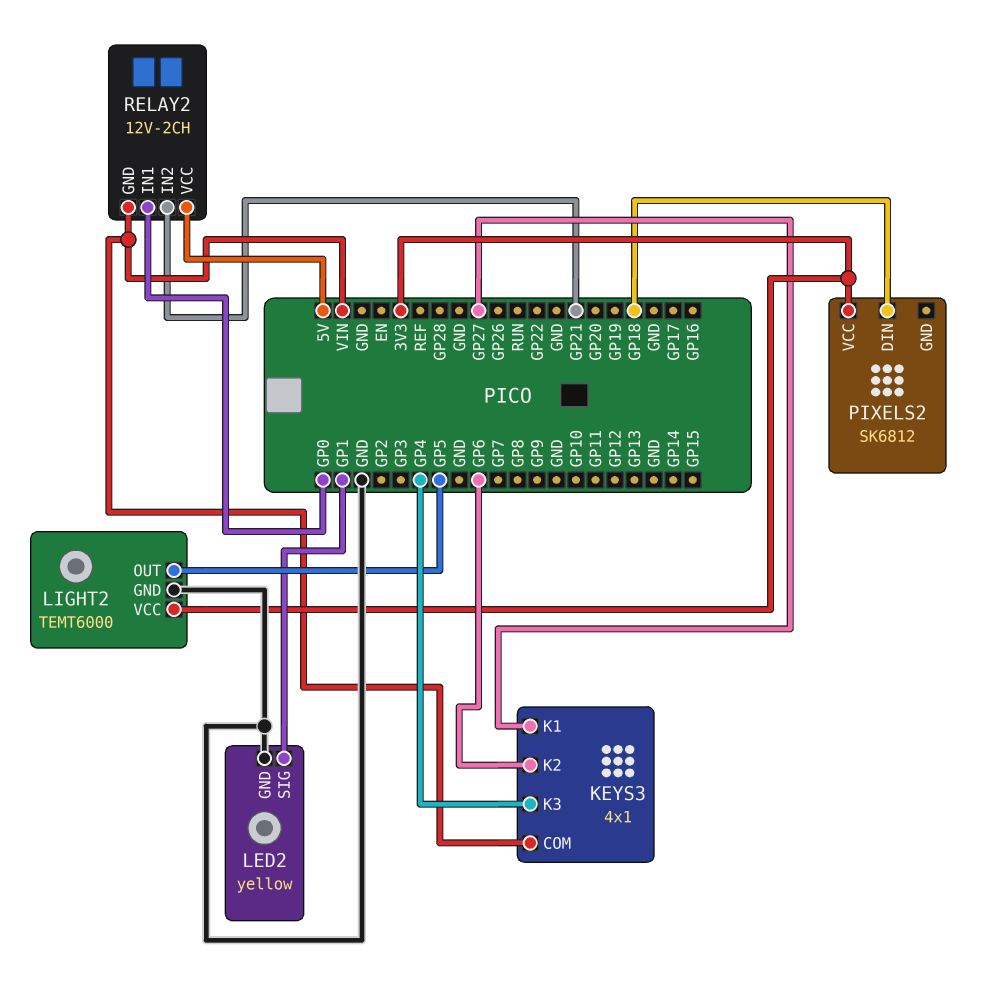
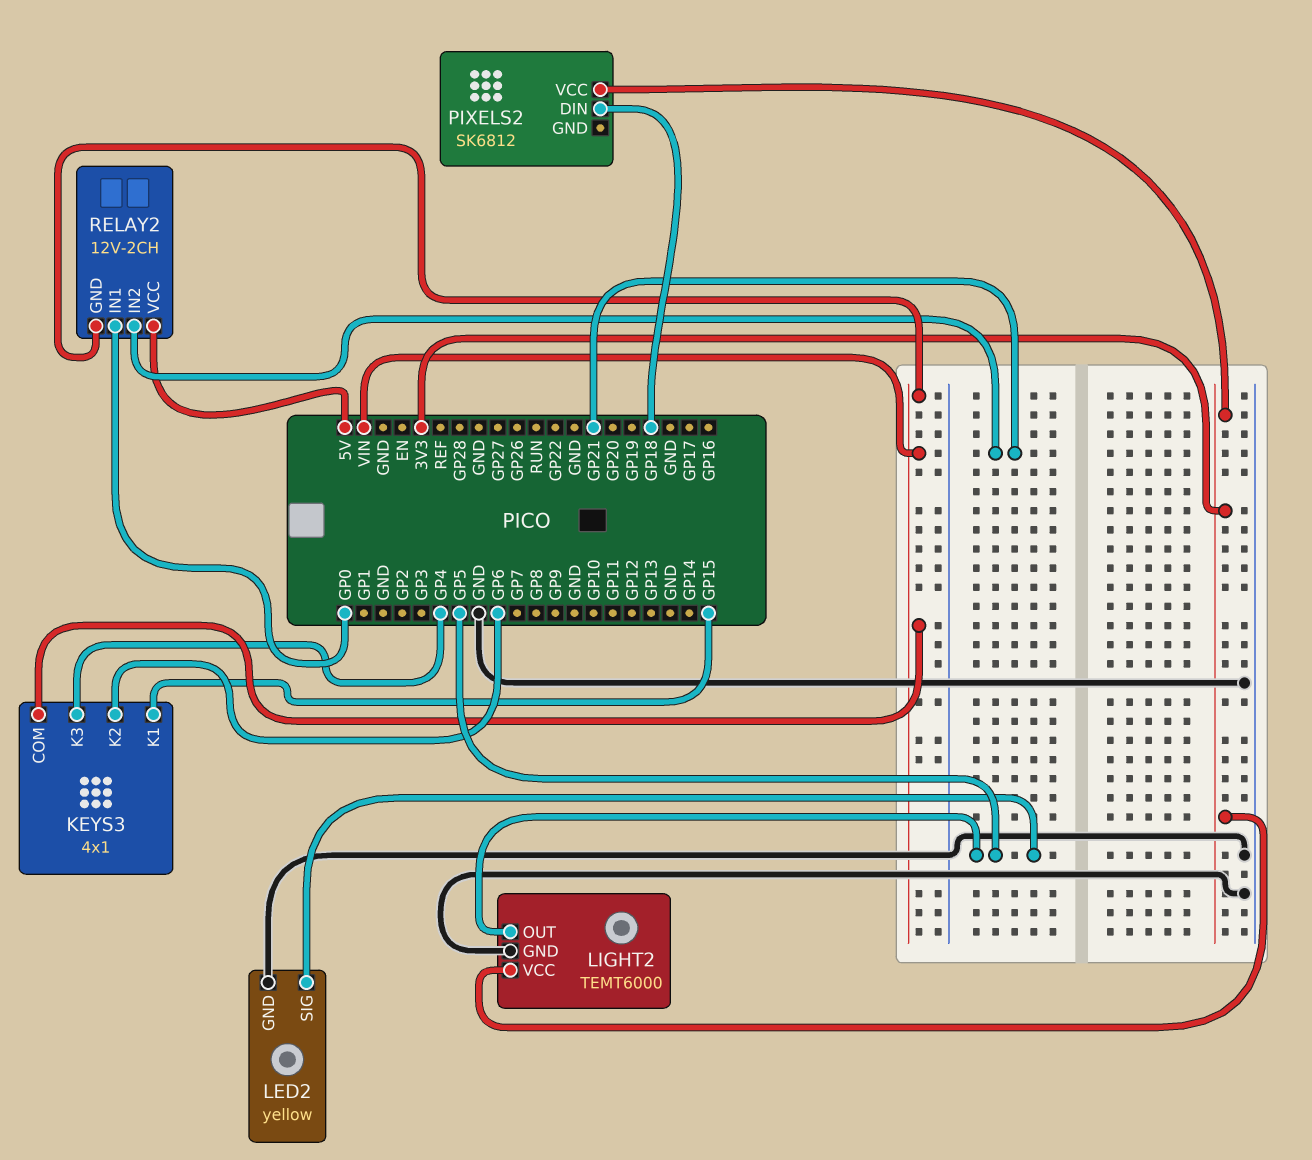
KEYS3 pin K1: GP27 -> GP15
LED2 pin SIG: GP1 -> GP5

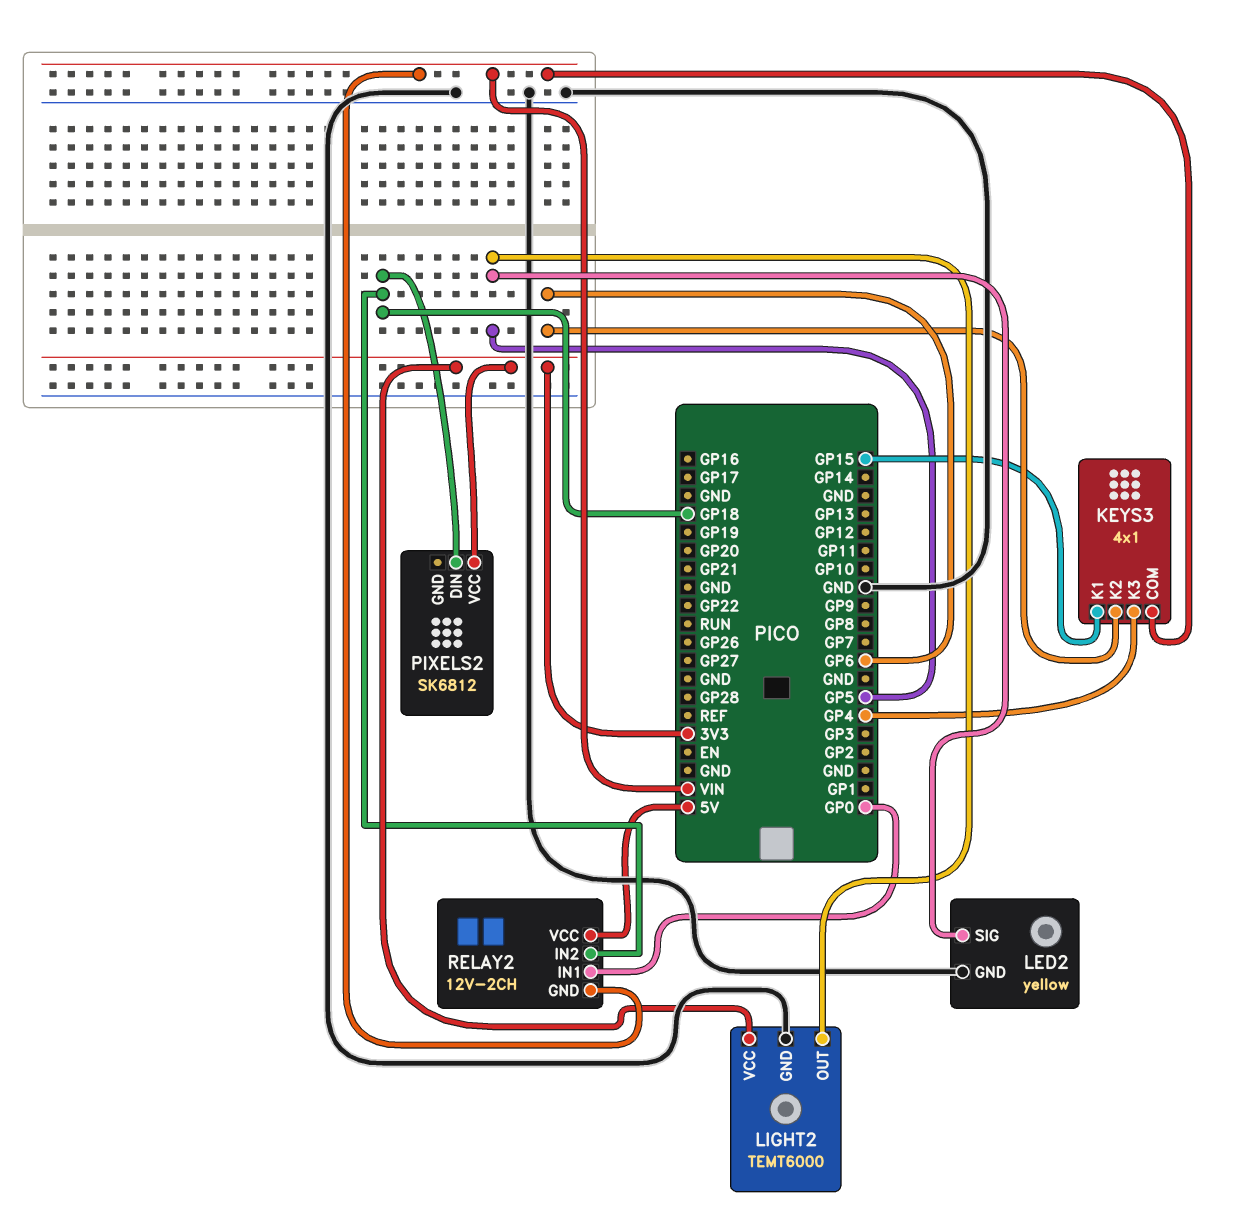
RELAY2 pin IN2: GP21 -> GP18

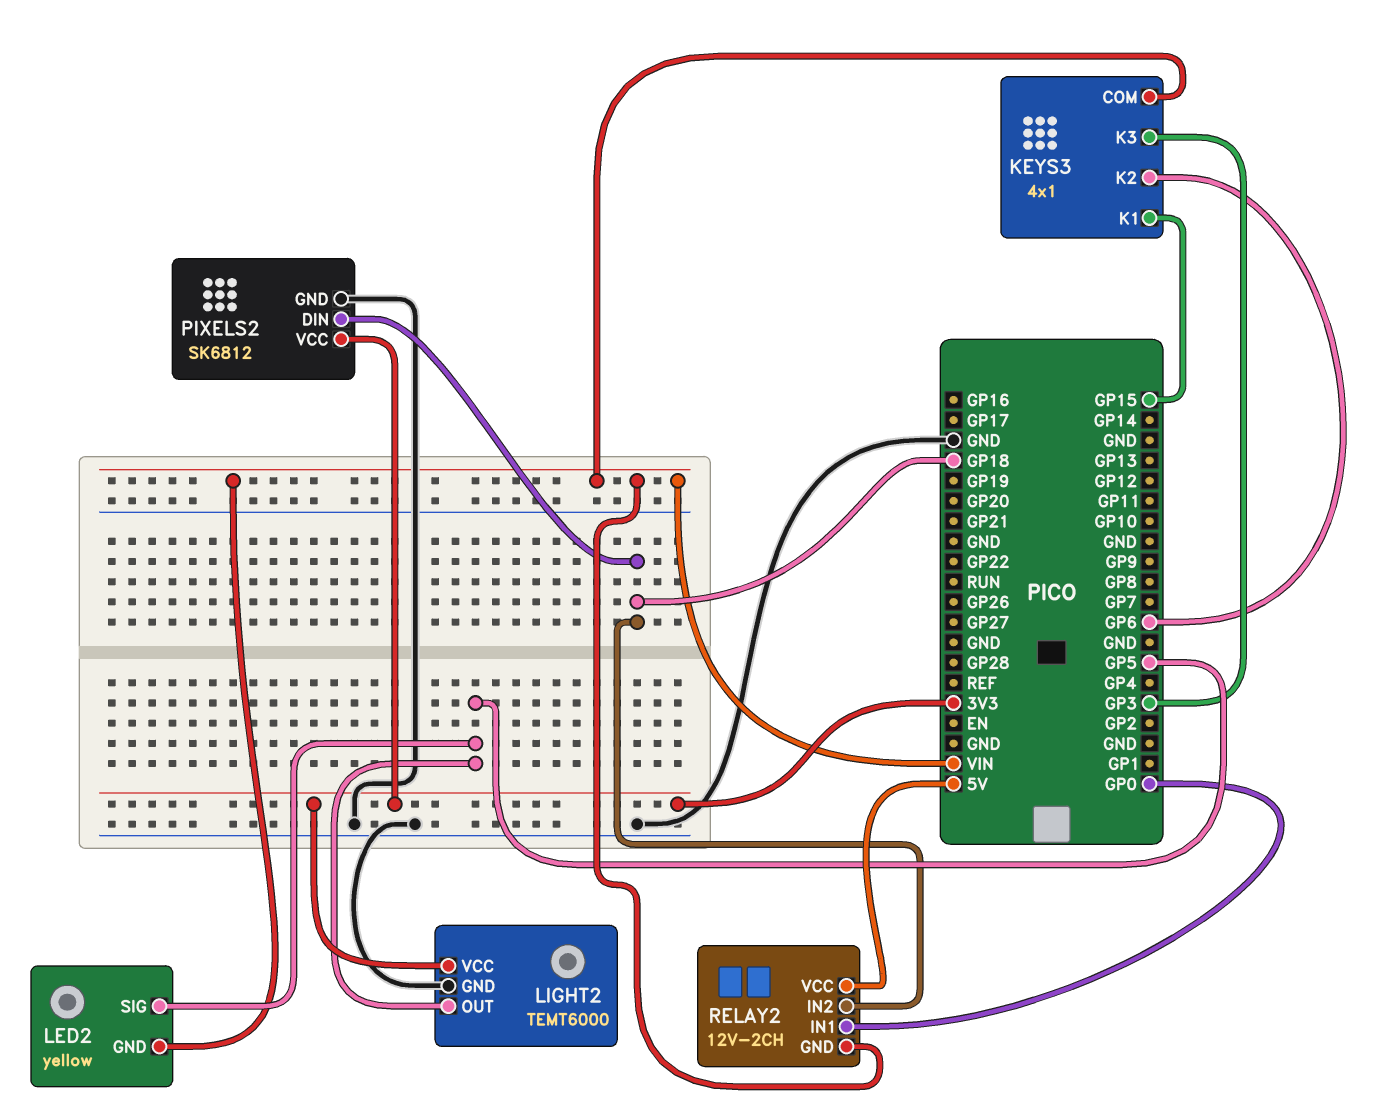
KEYS3 pin K3: GP4 -> GP3
LED2 pin GND: GND -> VIN
PIXELS2 pin GND: none -> GND

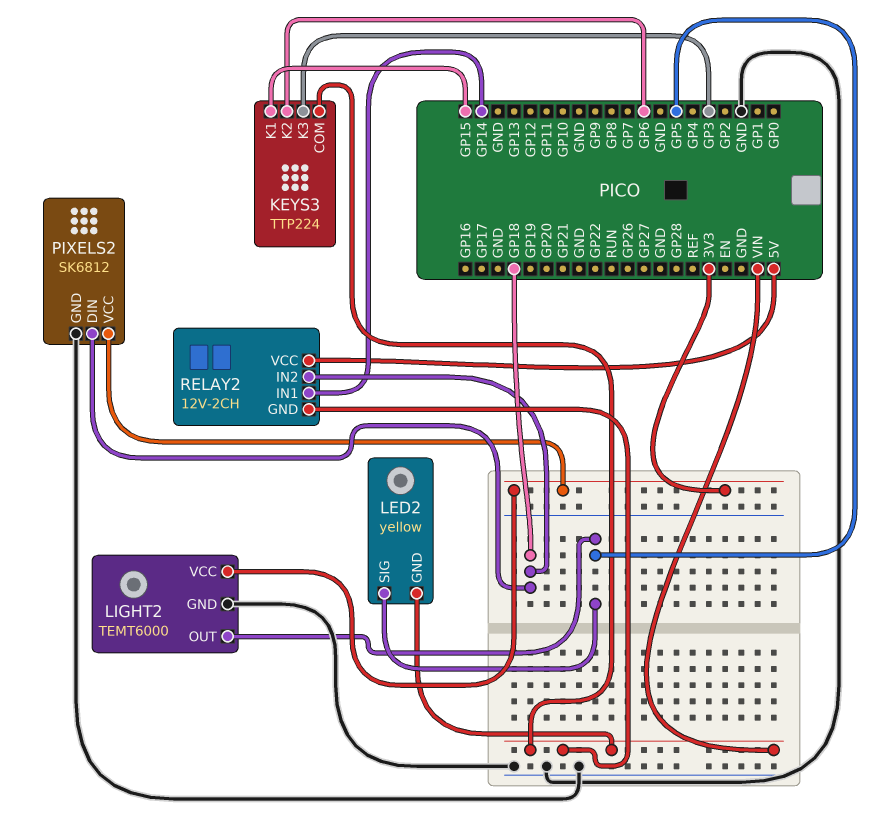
KEYS3: 4x1 -> TTP224
RELAY2 pin IN1: GP0 -> GP14

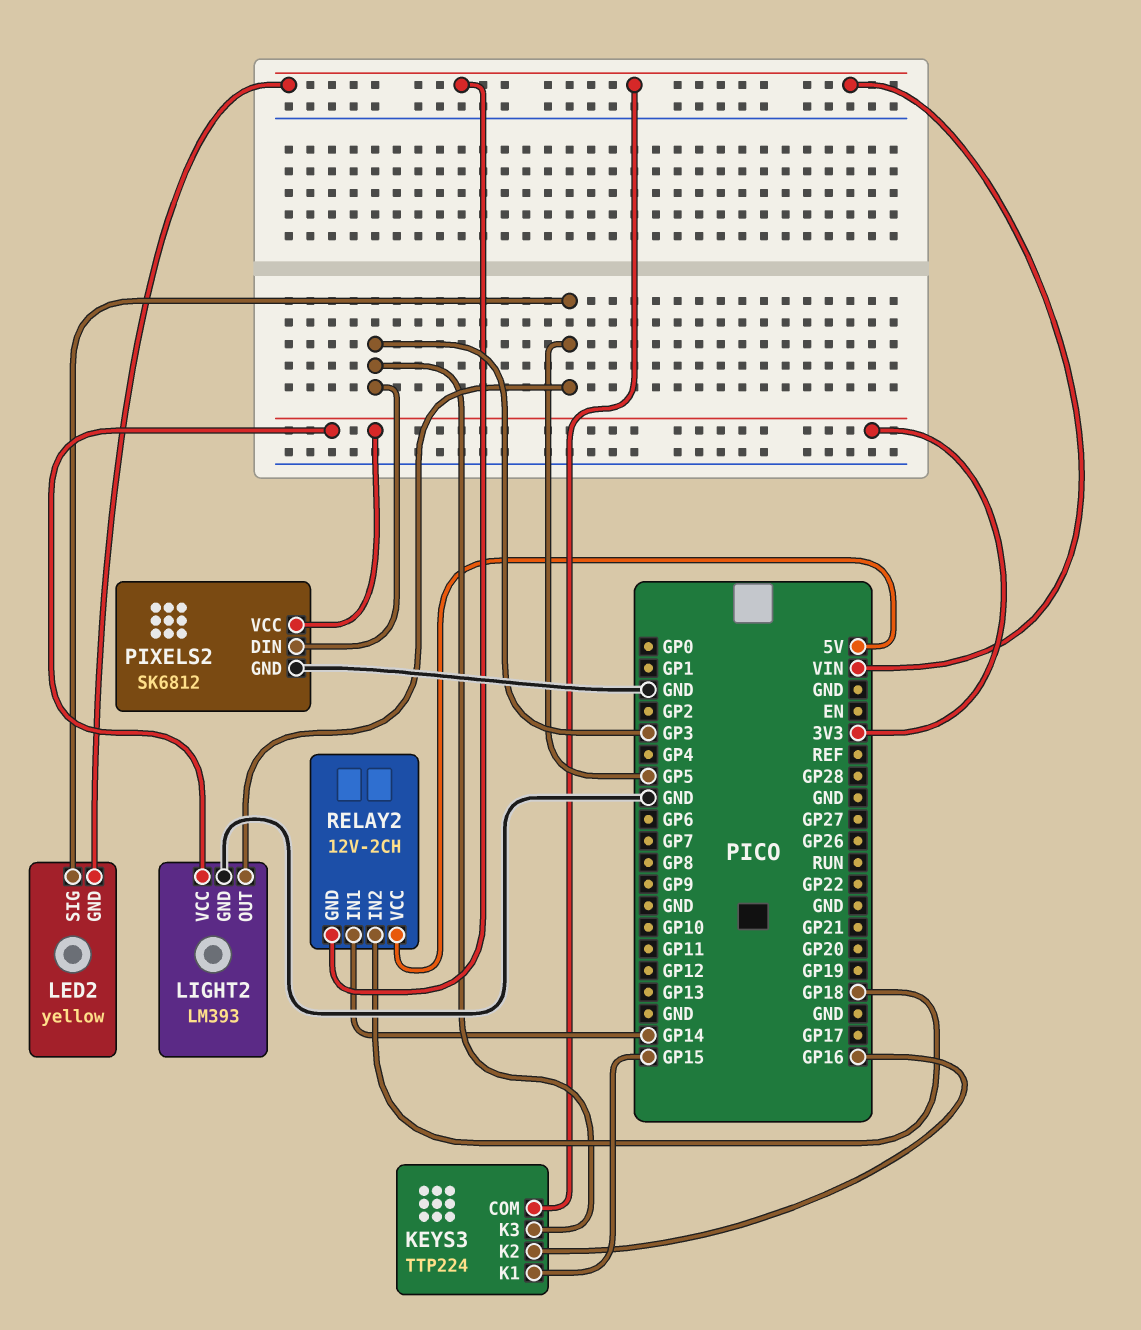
KEYS3 pin K2: GP6 -> GP16
LIGHT2: TEMT6000 -> LM393
PIXELS2 pin DIN: GP18 -> GP3

